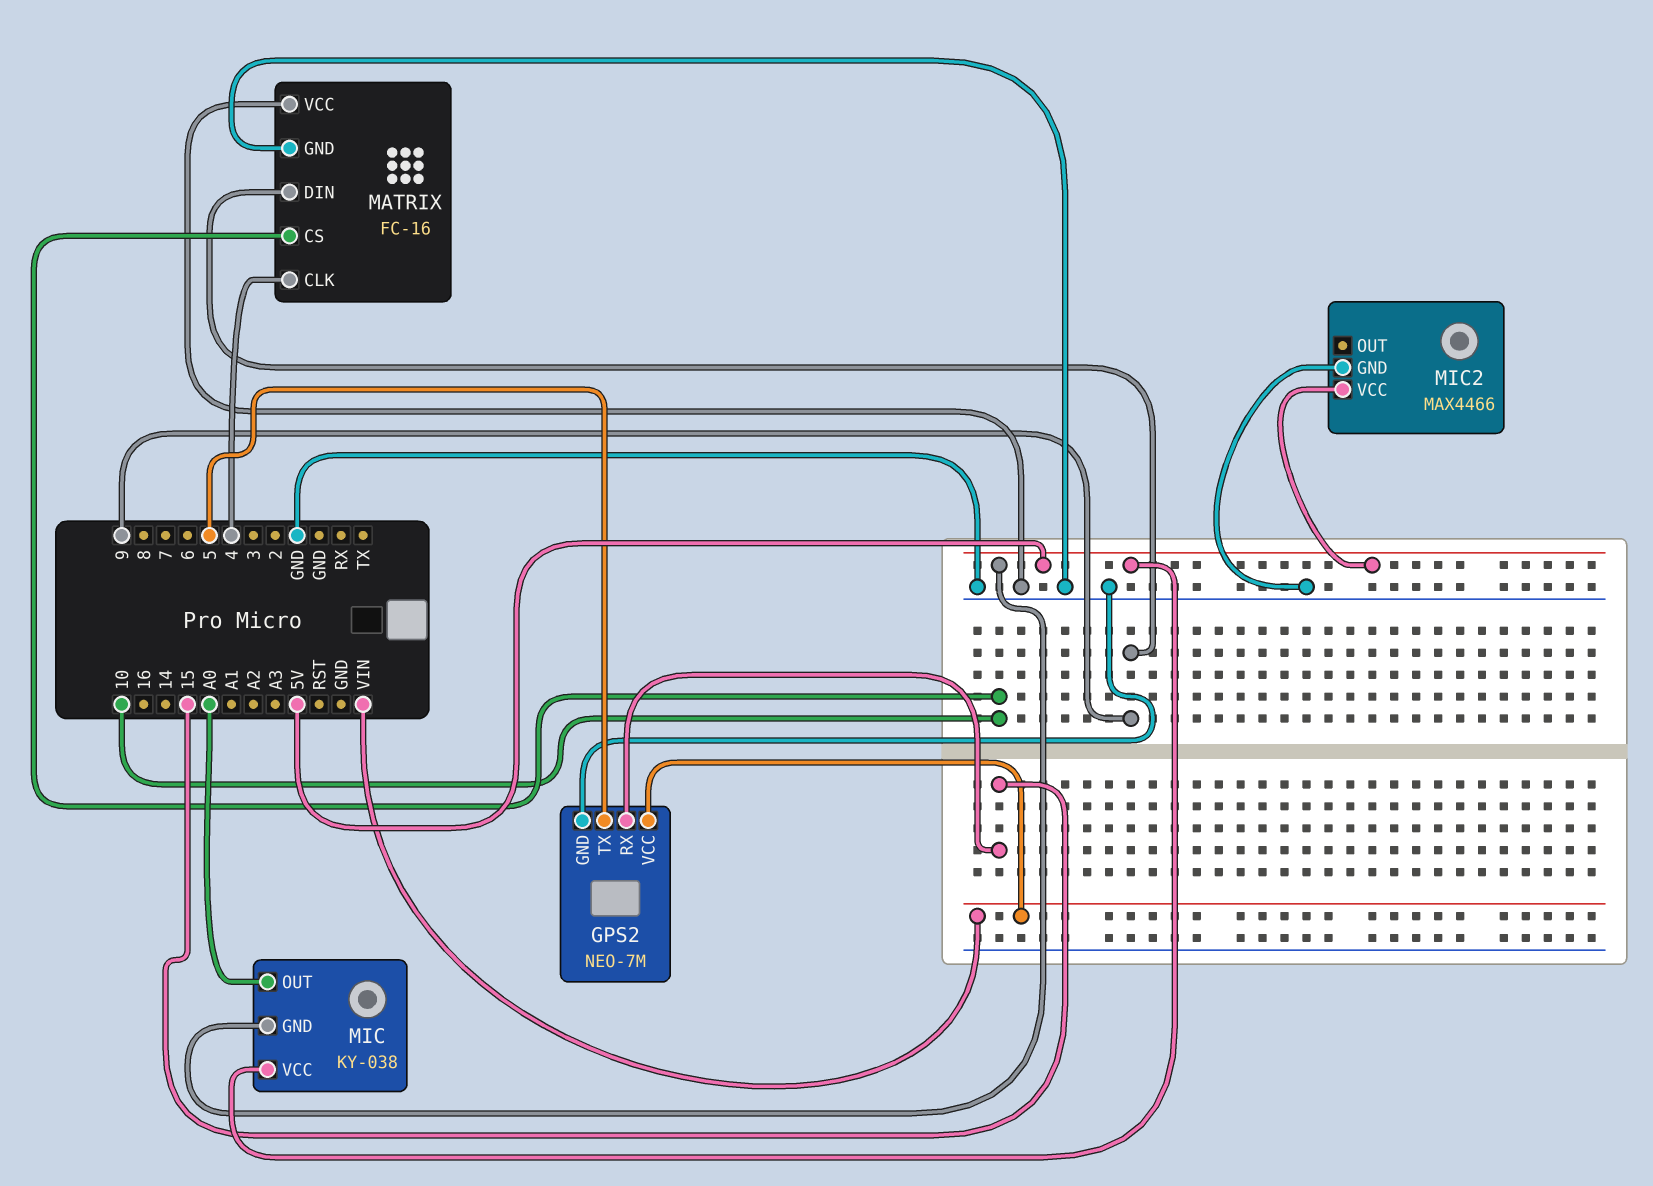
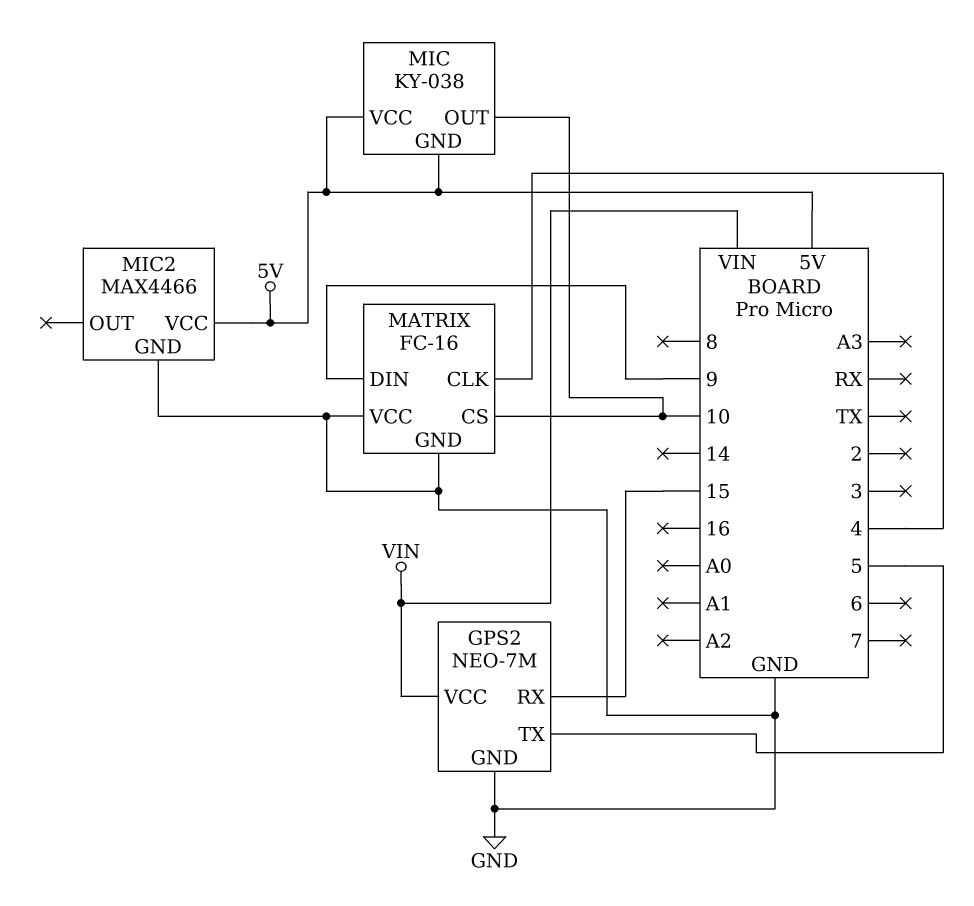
MIC pin OUT: A0 -> 10

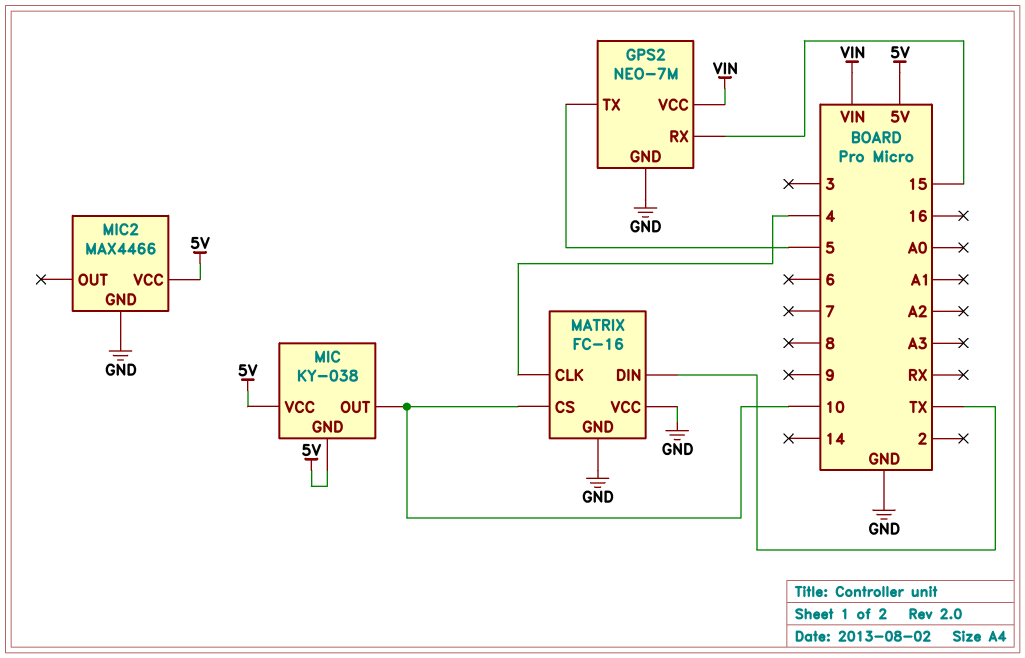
MATRIX pin DIN: 9 -> TX

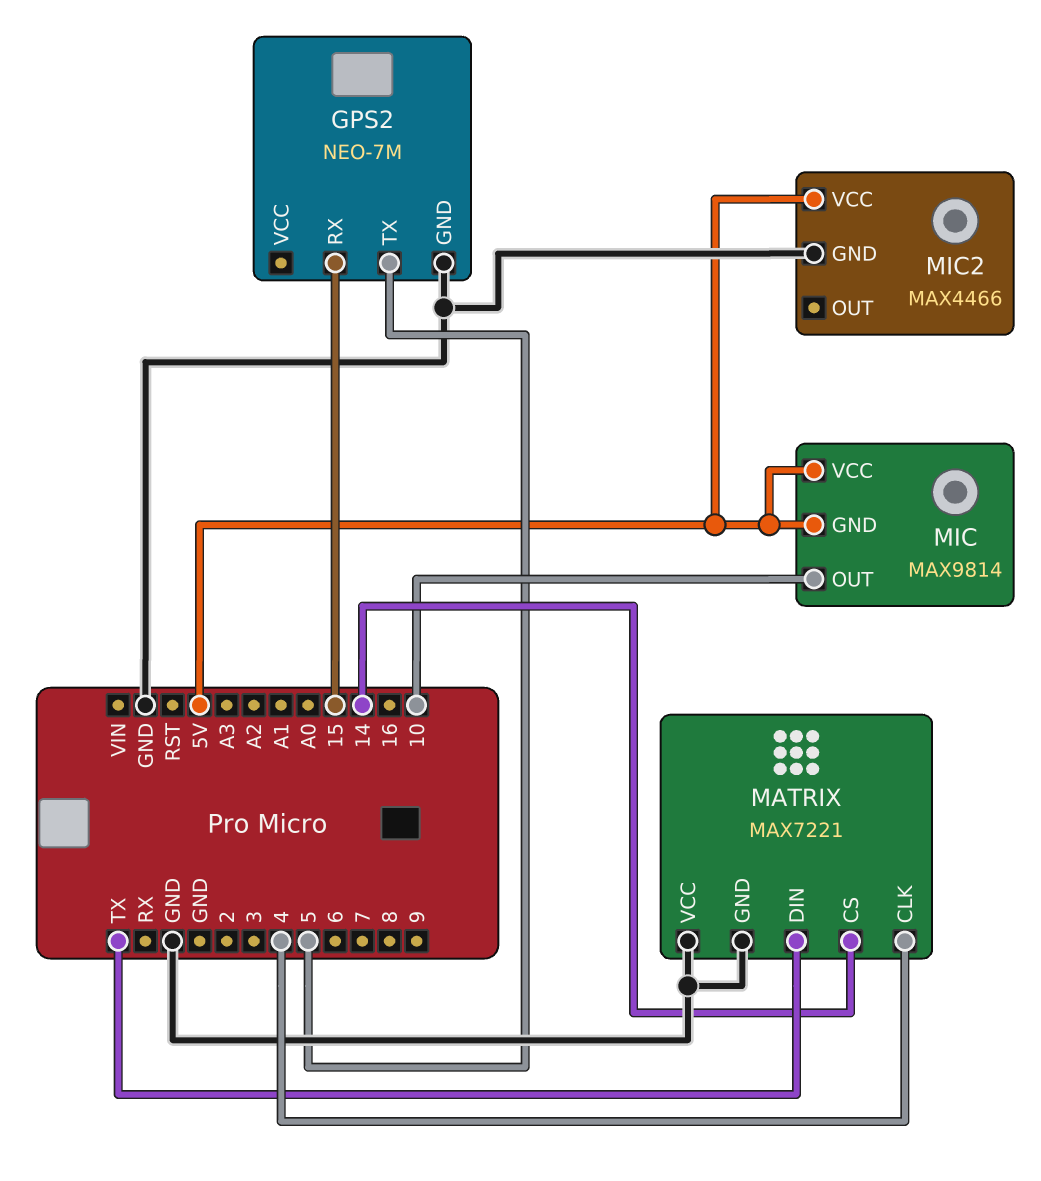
GPS2 pin VCC: VIN -> none
MATRIX: FC-16 -> MAX7221
MATRIX pin CS: 10 -> 14
MIC: KY-038 -> MAX9814

